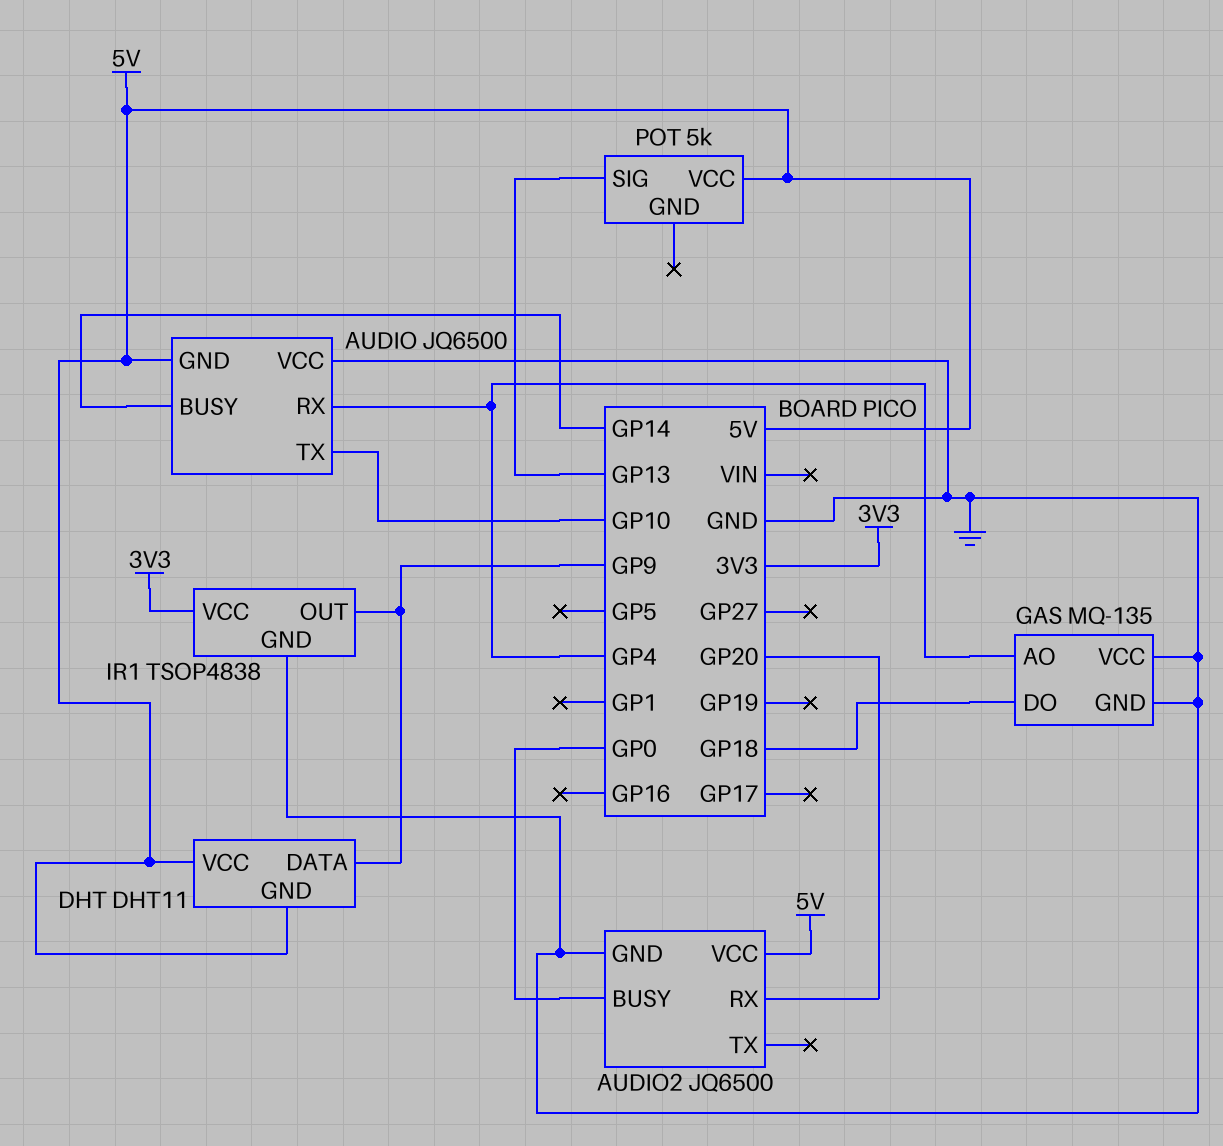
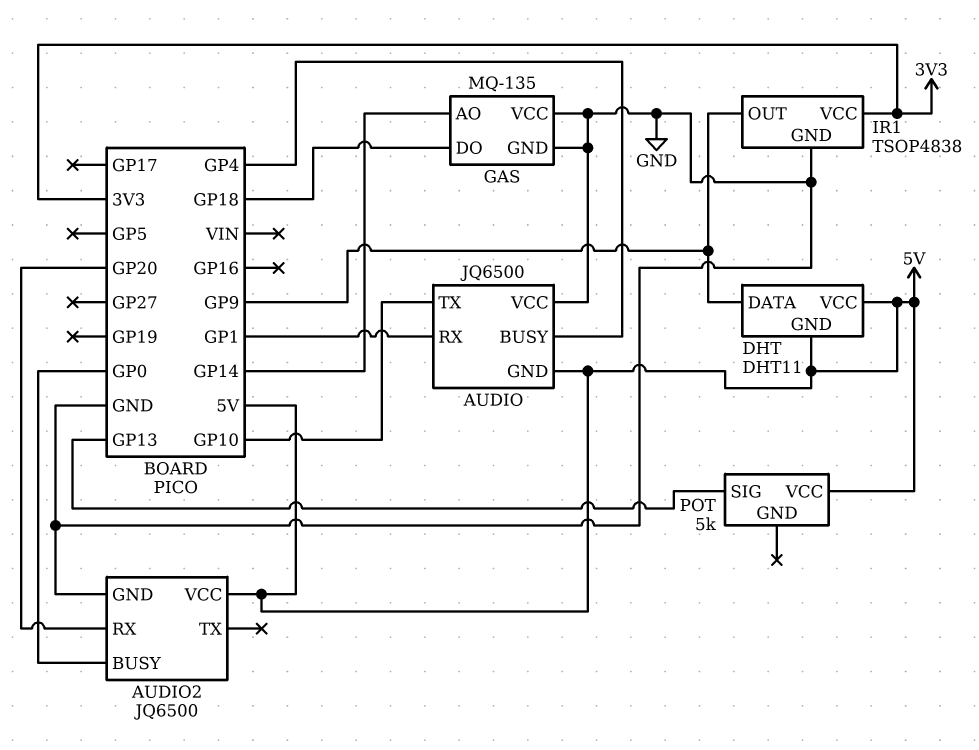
AUDIO pin BUSY: GP14 -> GP4
AUDIO pin RX: GP4 -> GP1
GAS pin AO: GP4 -> GP14

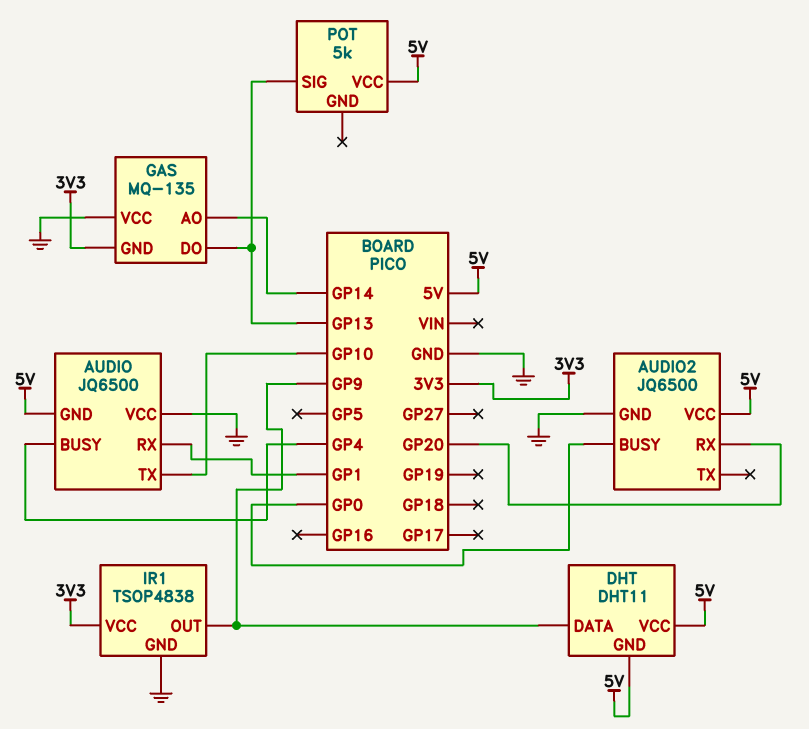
GAS pin DO: GP18 -> GP13
GAS pin GND: GND -> 3V3

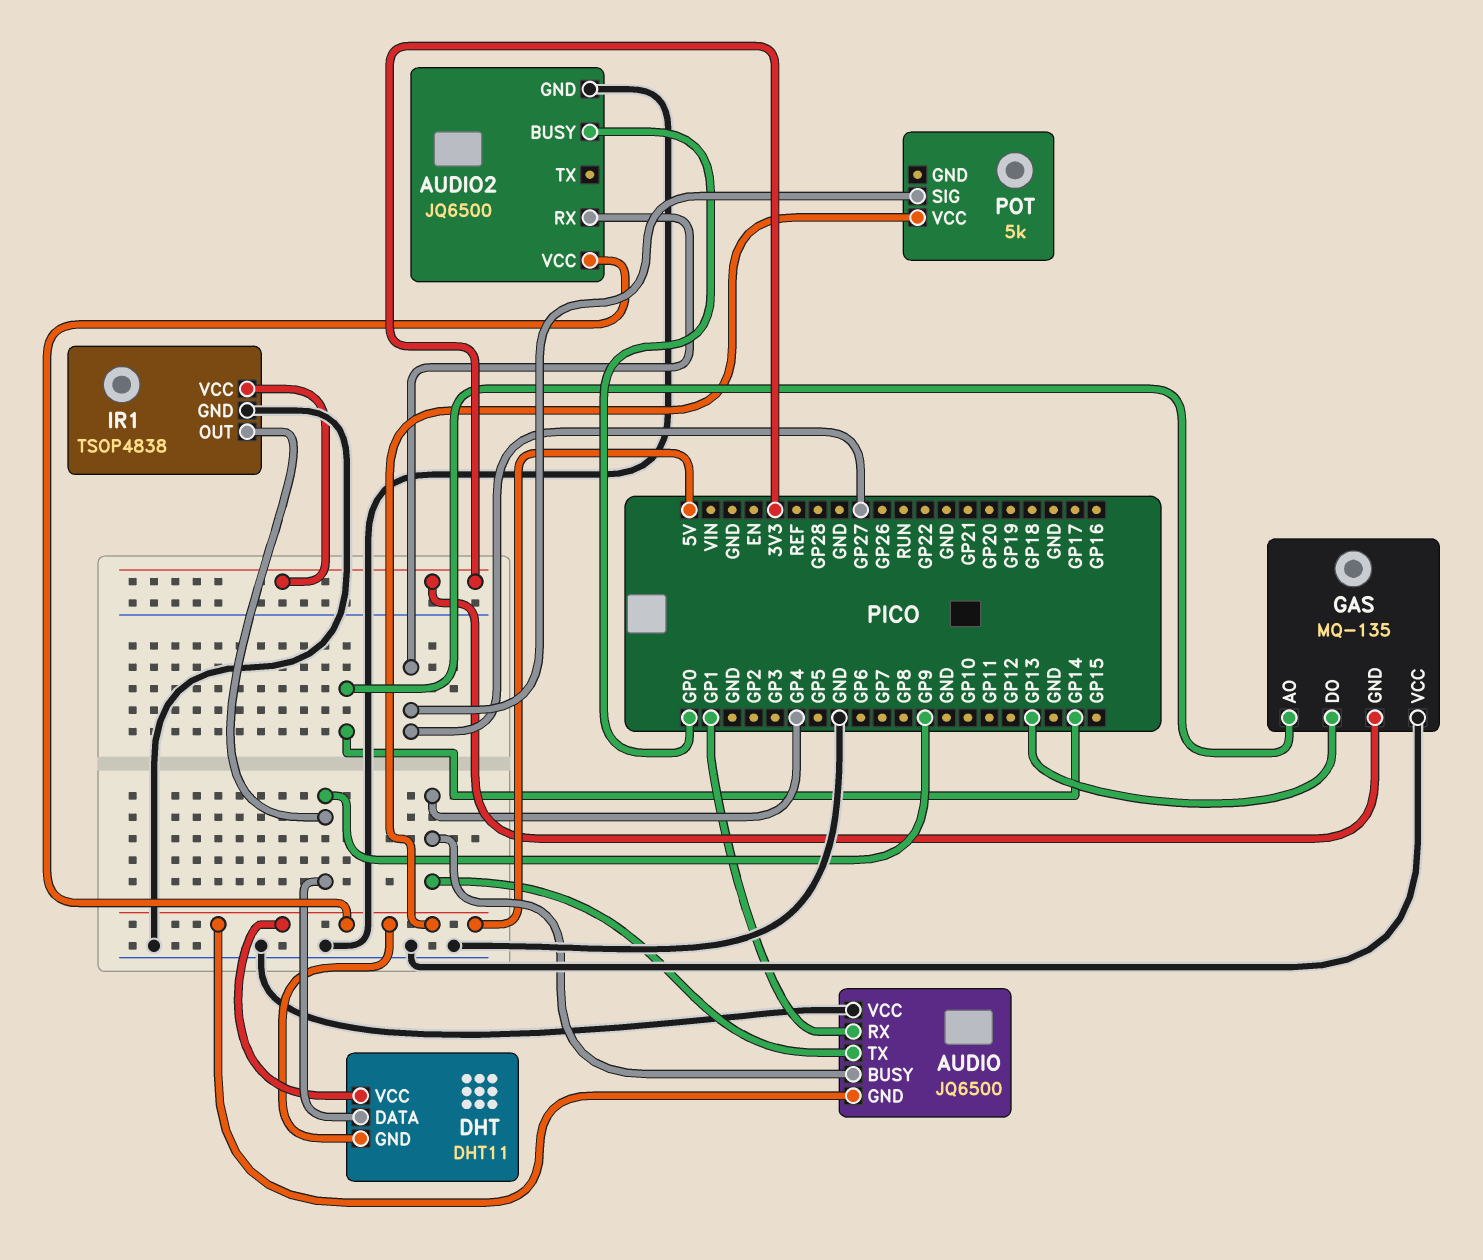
AUDIO pin TX: GP10 -> GP4
AUDIO2 pin RX: GP20 -> GP27
POT pin SIG: GP13 -> GP27

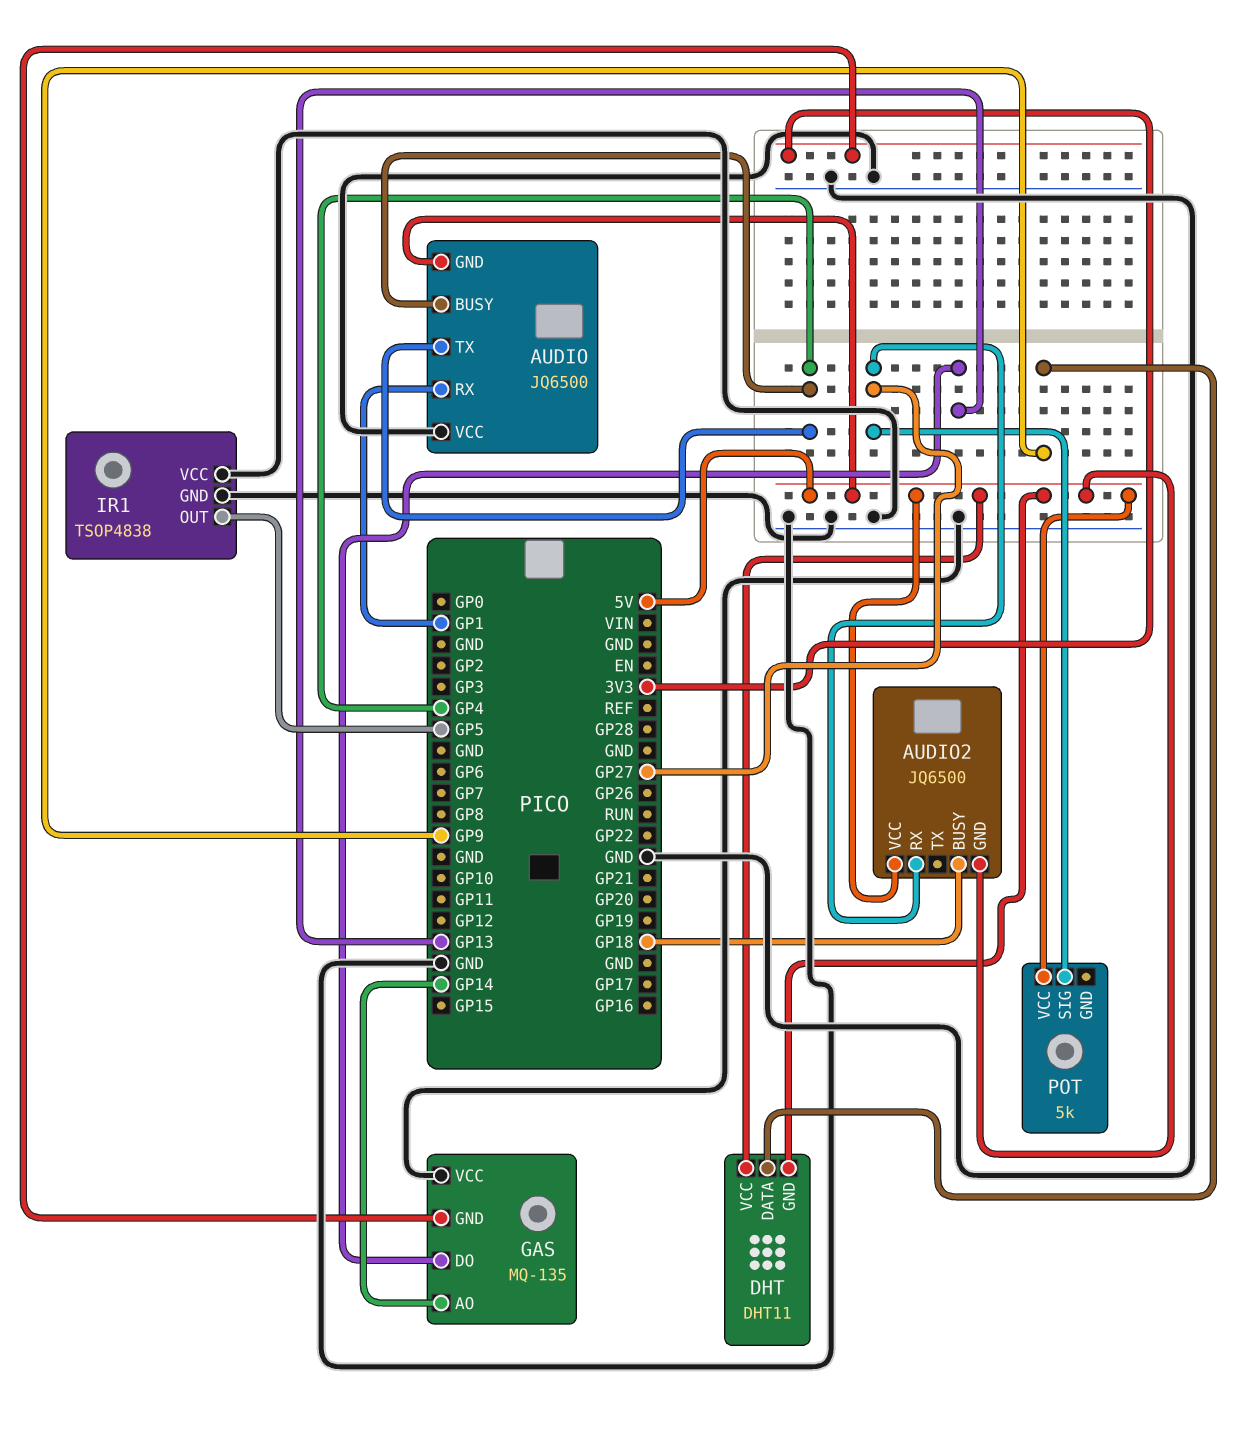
AUDIO2 pin BUSY: GP0 -> GP18
AUDIO2 pin GND: GND -> 5V
IR1 pin OUT: GP9 -> GP5
IR1 pin VCC: 3V3 -> GND

